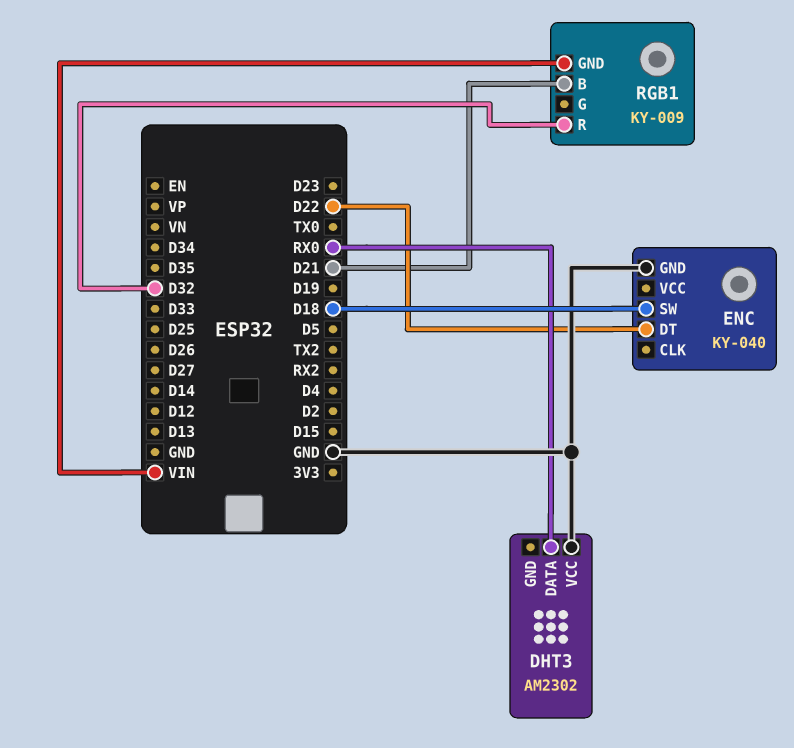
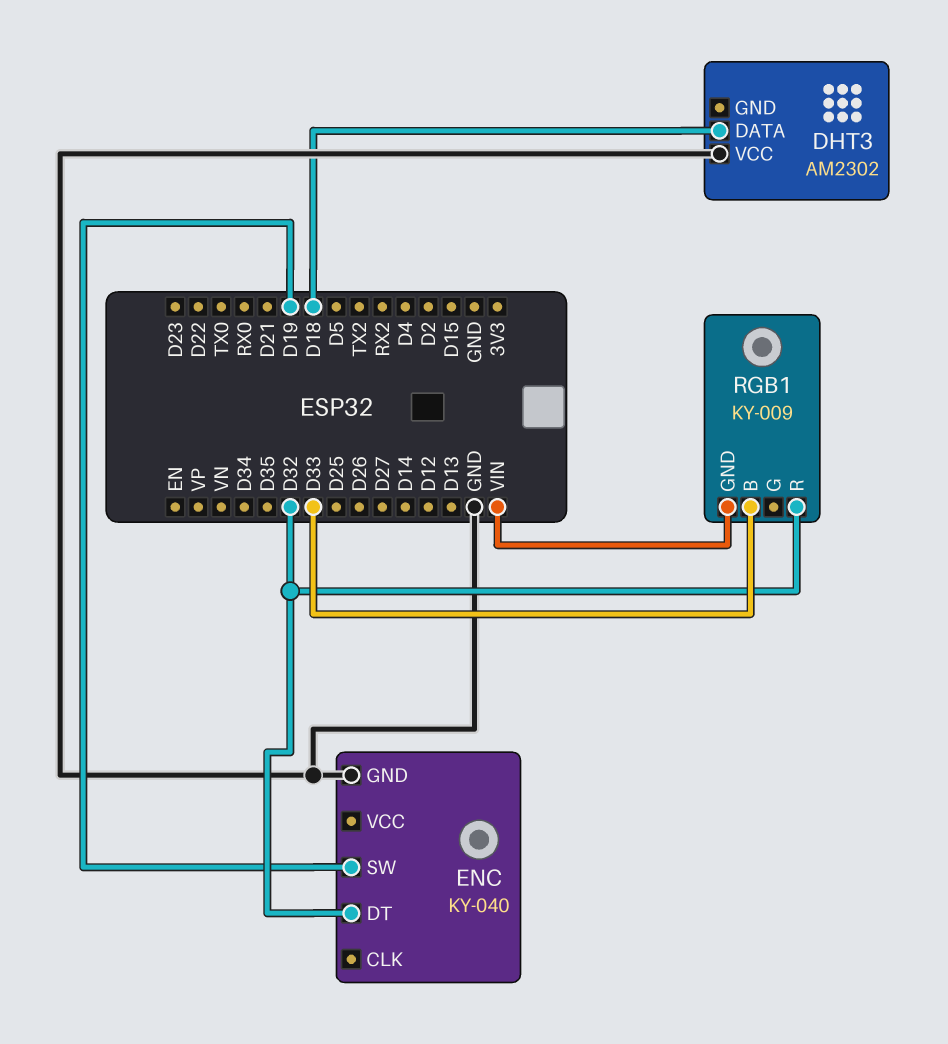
DHT3 pin DATA: RX0 -> D18
ENC pin DT: D22 -> D32
ENC pin SW: D18 -> D19
RGB1 pin B: D21 -> D33

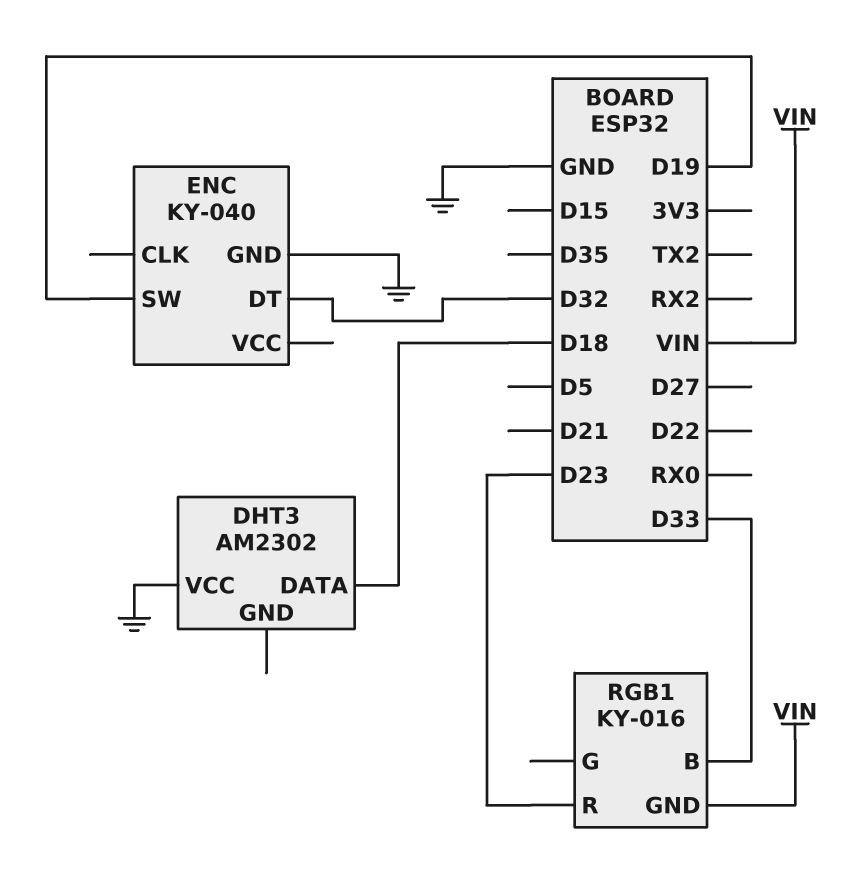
RGB1: KY-009 -> KY-016
RGB1 pin R: D32 -> D23

